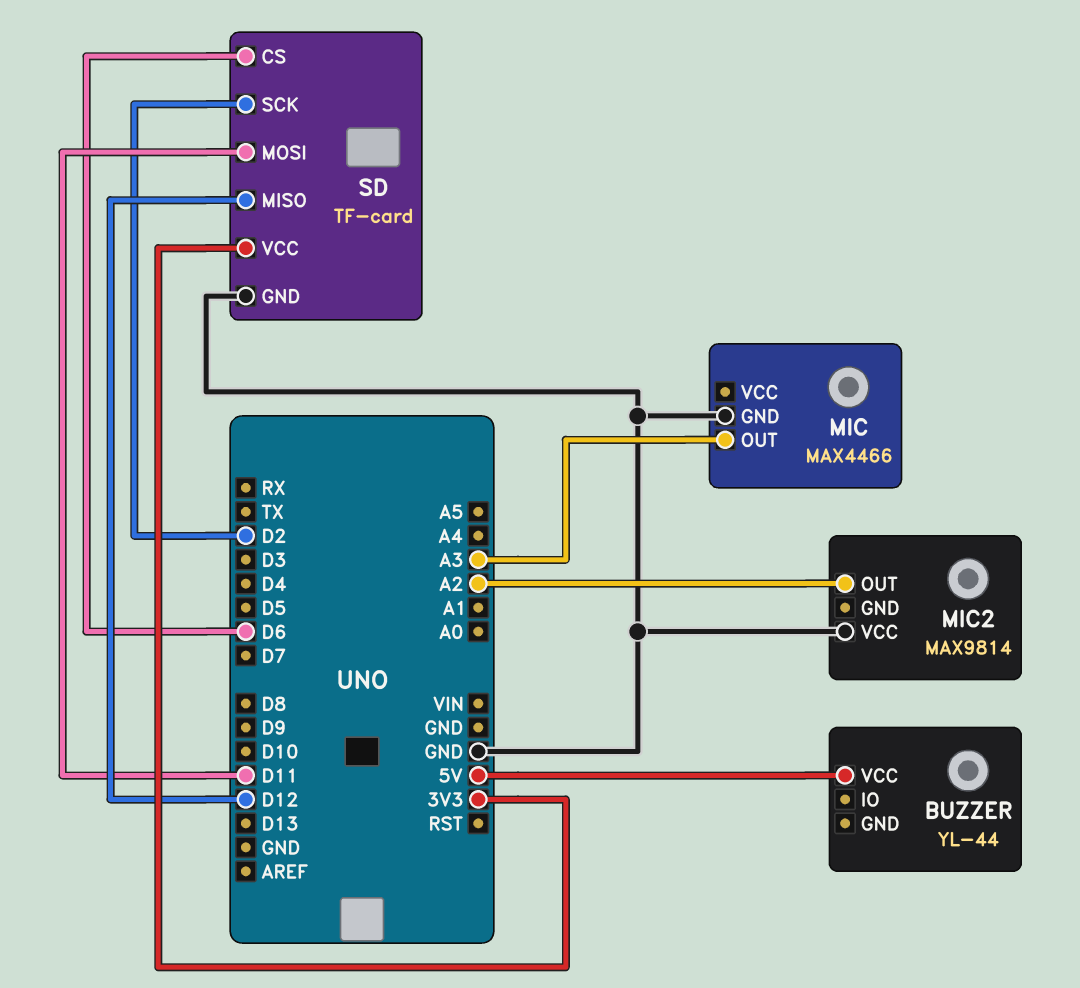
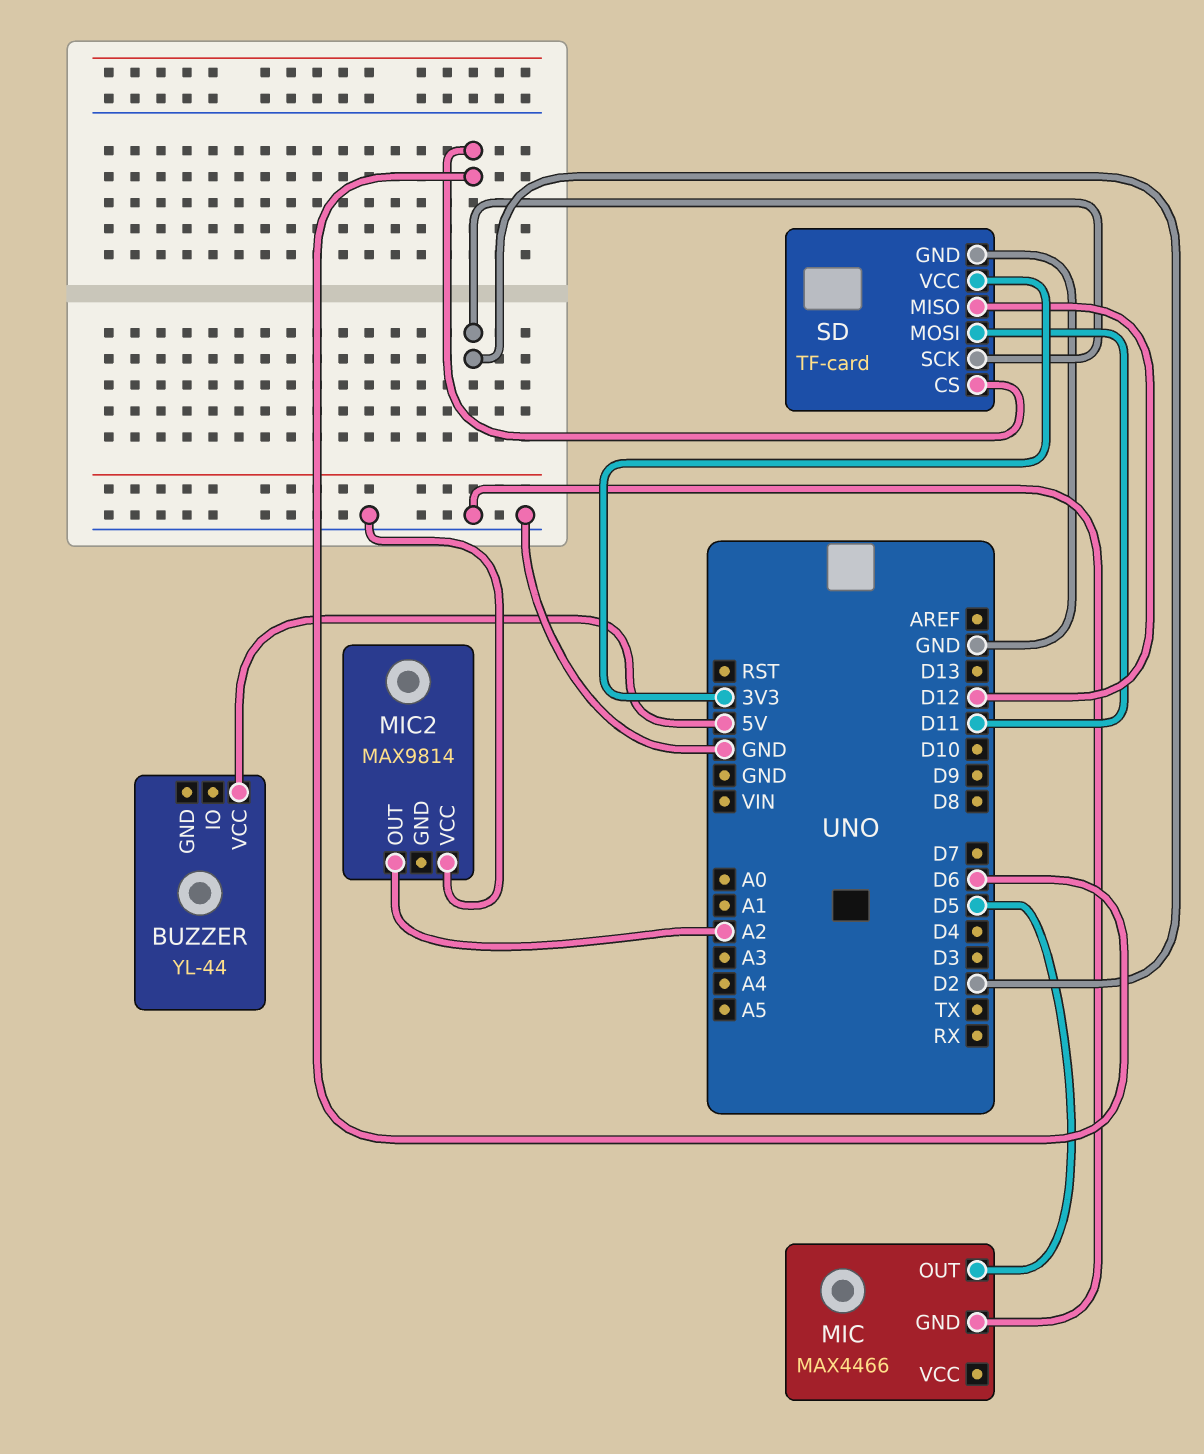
MIC pin OUT: A3 -> D5

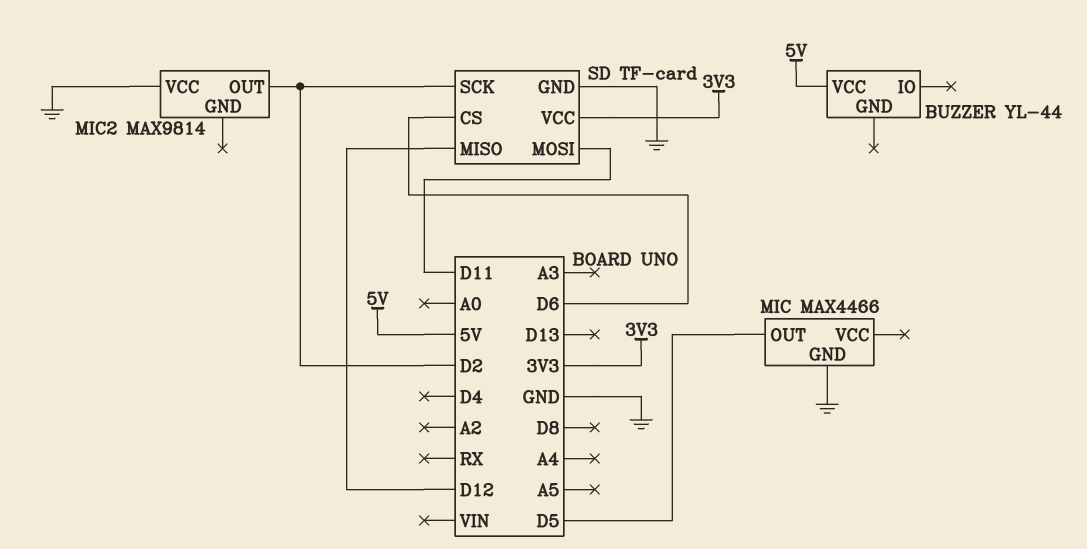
MIC2 pin OUT: A2 -> D2

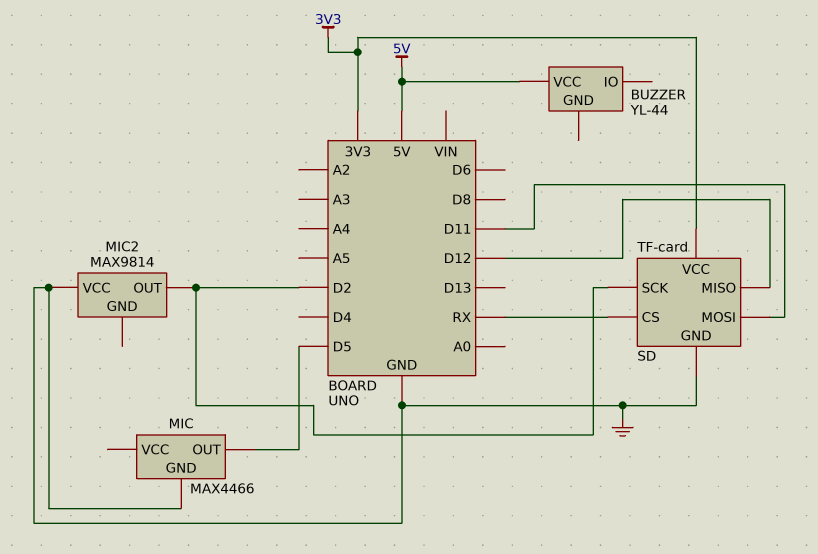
SD pin CS: D6 -> RX

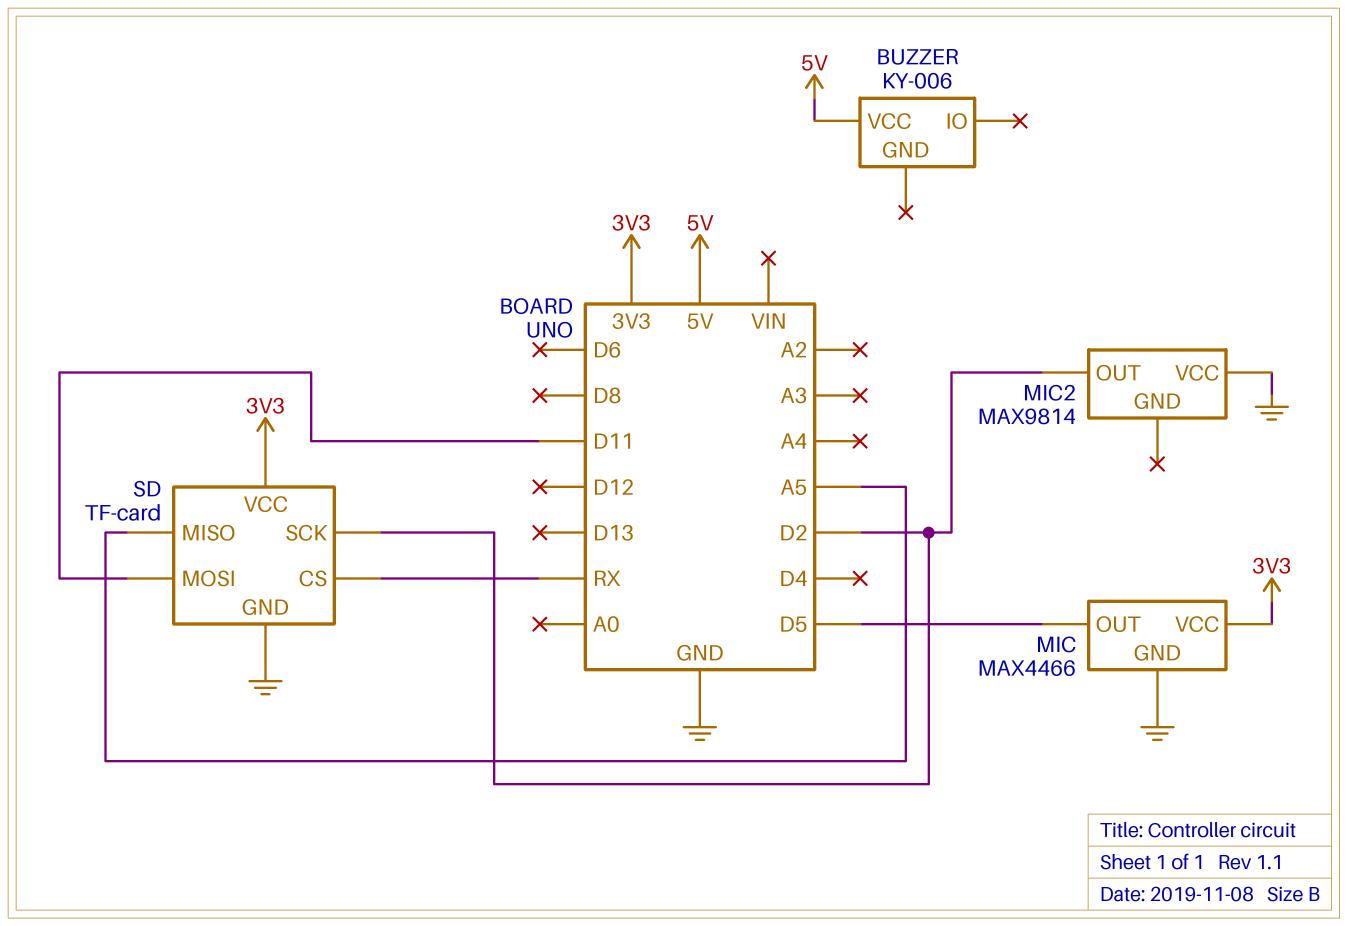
BUZZER: YL-44 -> KY-006
MIC pin VCC: none -> 3V3
SD pin MISO: D12 -> A5

